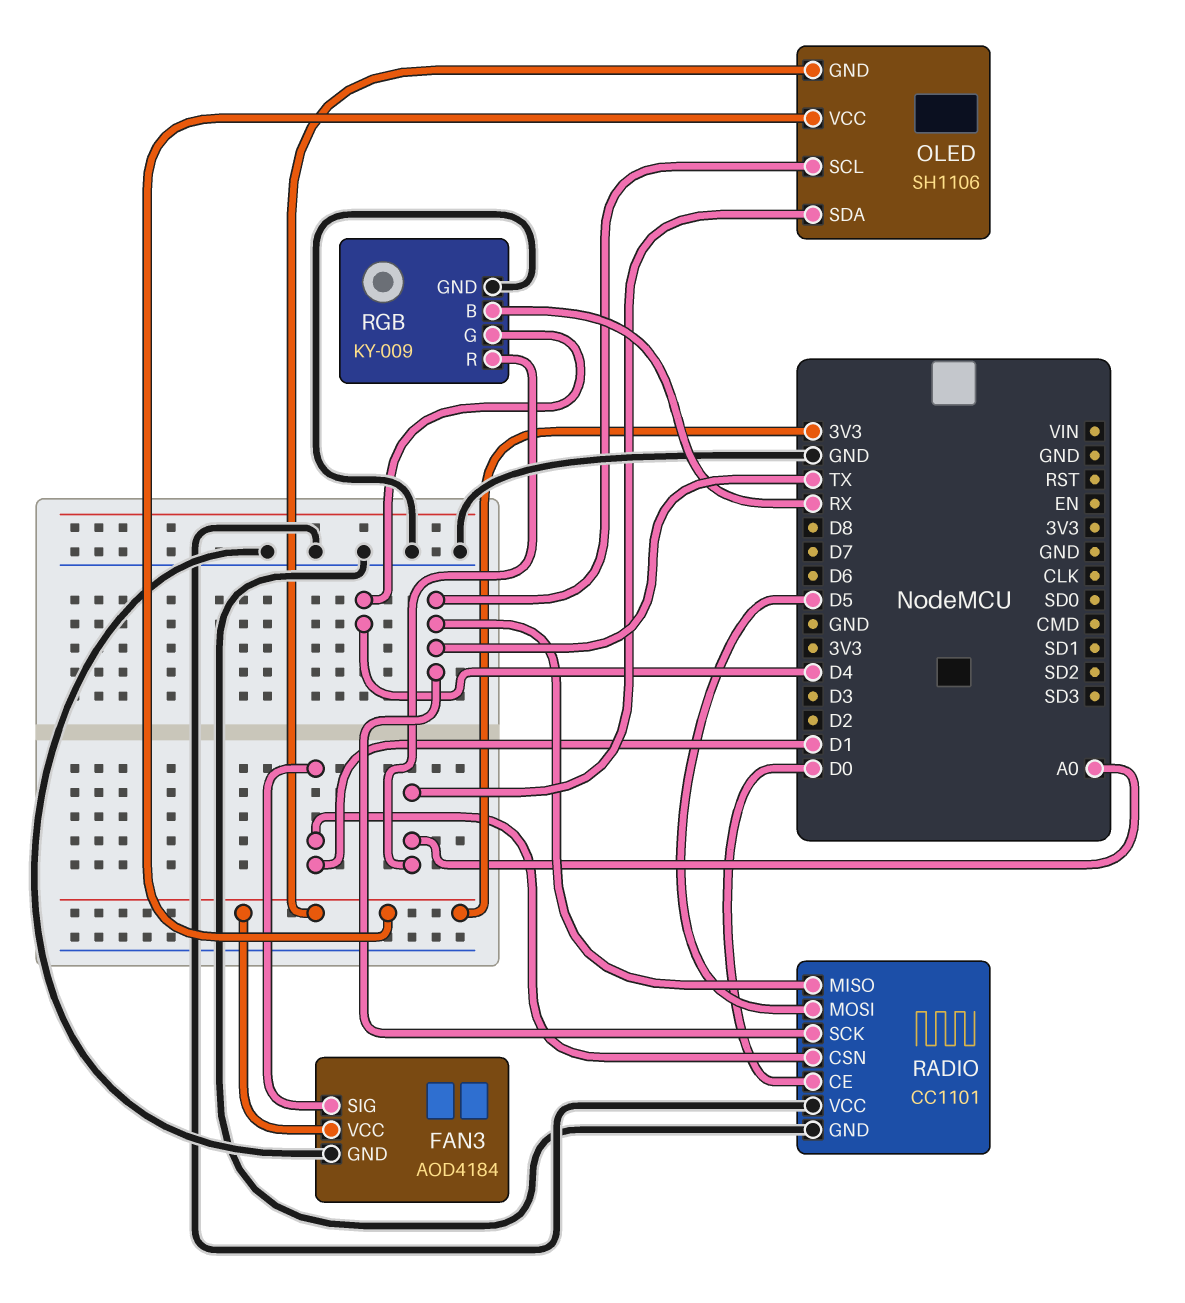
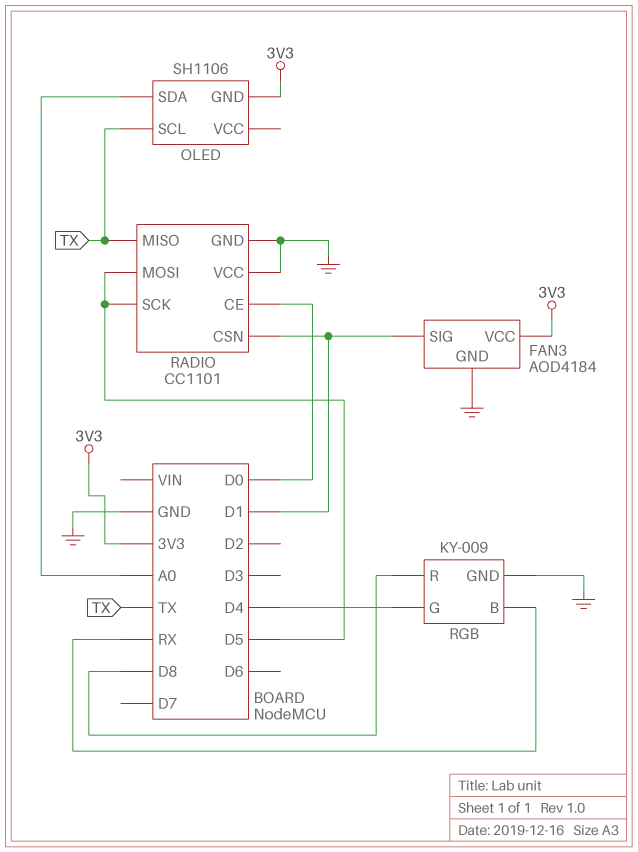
OLED pin VCC: 3V3 -> none
RADIO pin SCK: TX -> D5
RGB pin R: A0 -> D8

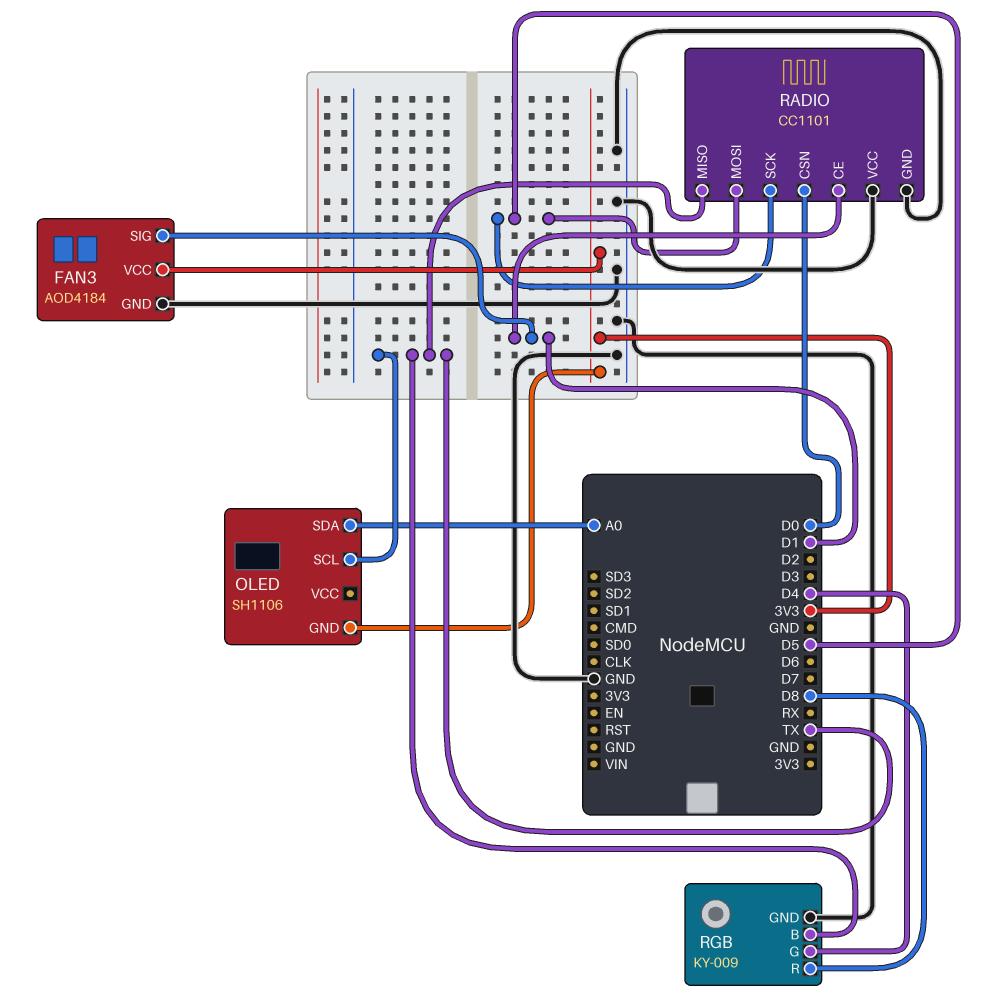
RADIO pin CE: D0 -> D1
RADIO pin CSN: D1 -> D0
RGB pin B: RX -> TX

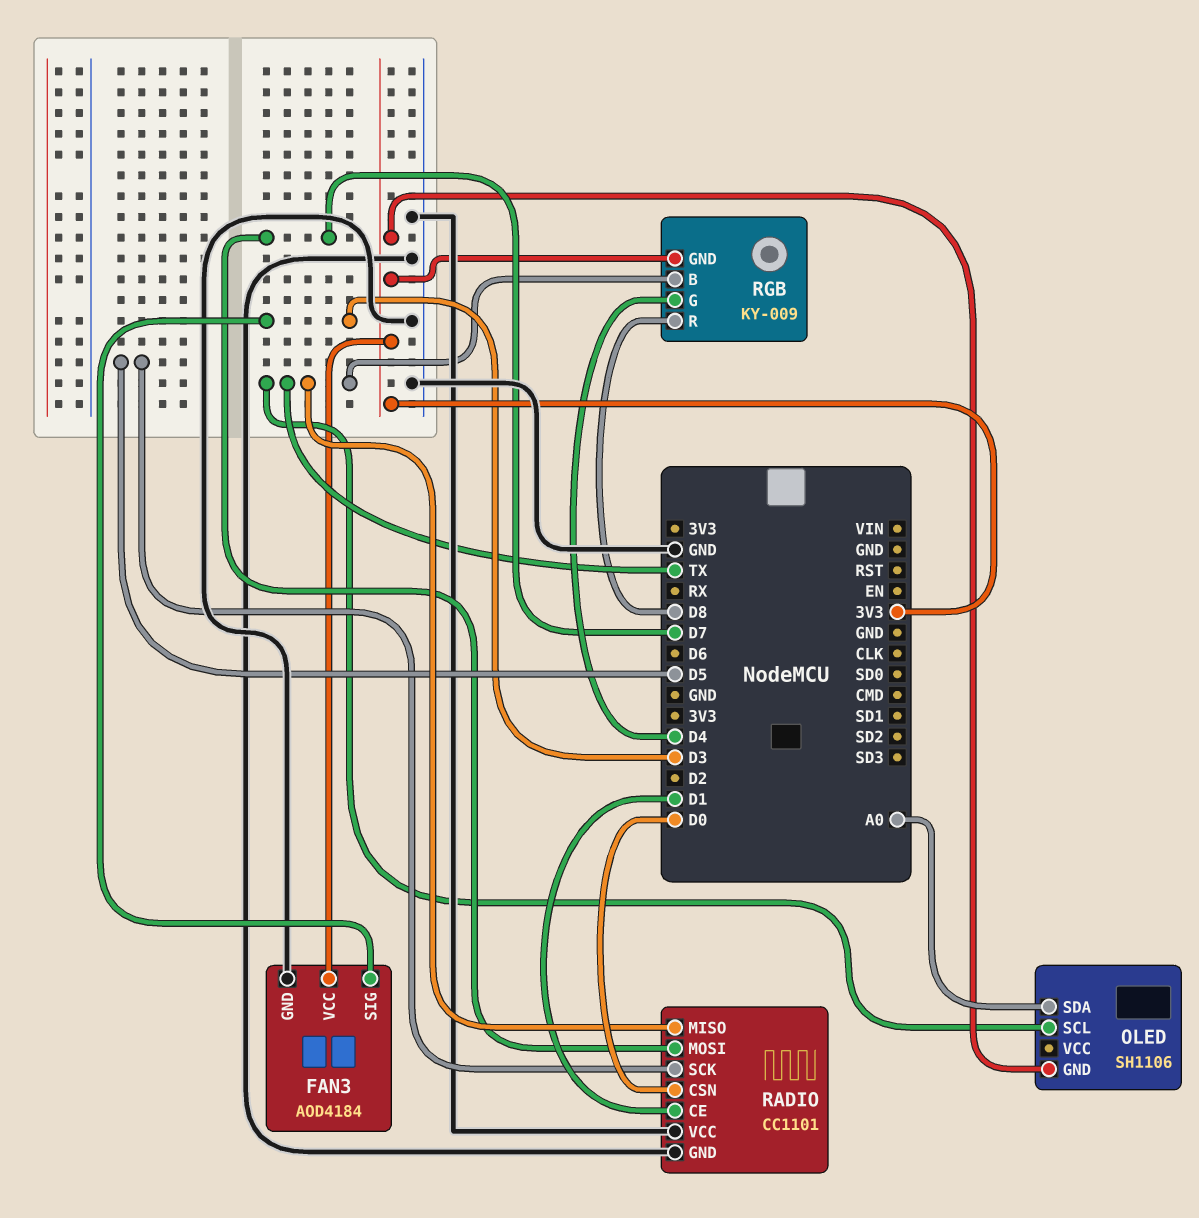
FAN3 pin SIG: D1 -> D3
RADIO pin MOSI: D5 -> D7
RGB pin GND: GND -> 3V3

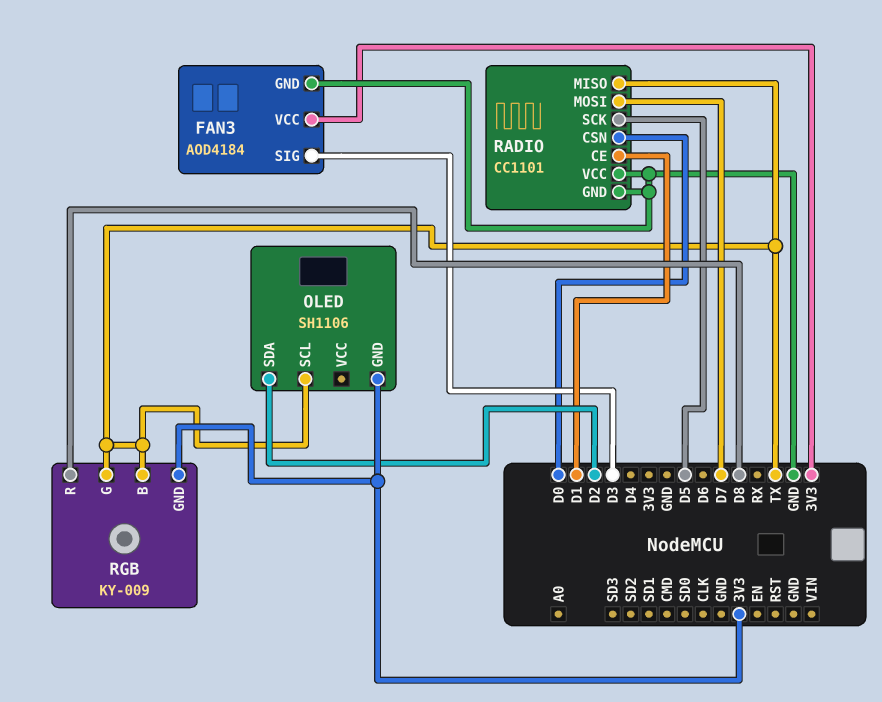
OLED pin SDA: A0 -> D2
RGB pin G: D4 -> TX

